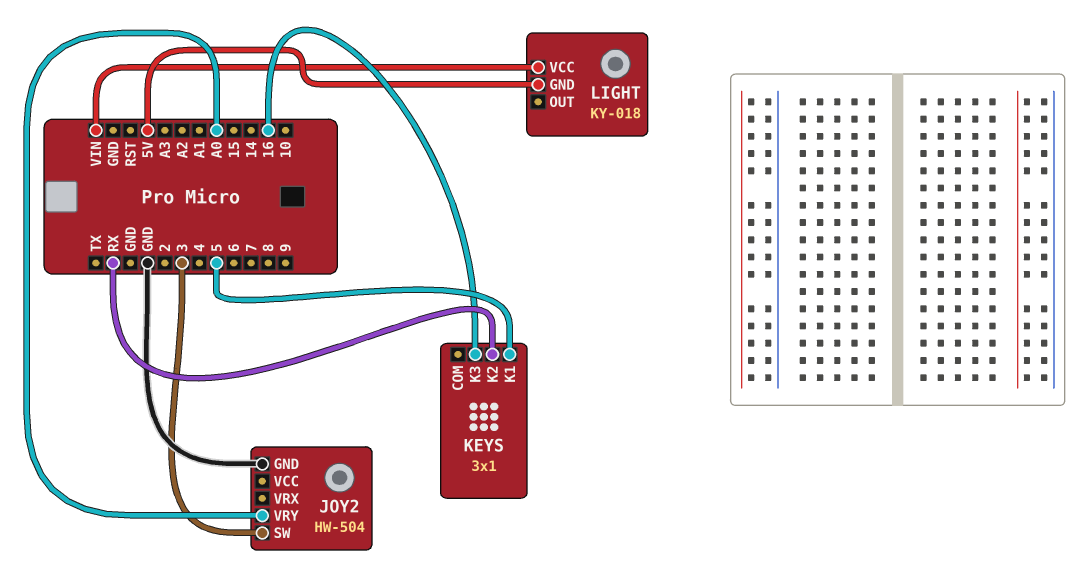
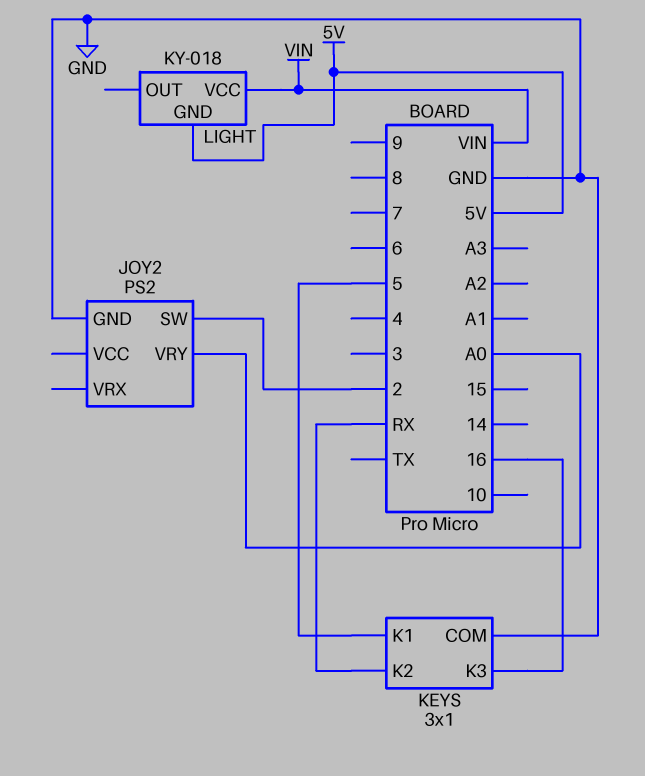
JOY2: HW-504 -> PS2
JOY2 pin SW: 3 -> 2
KEYS pin COM: none -> GND

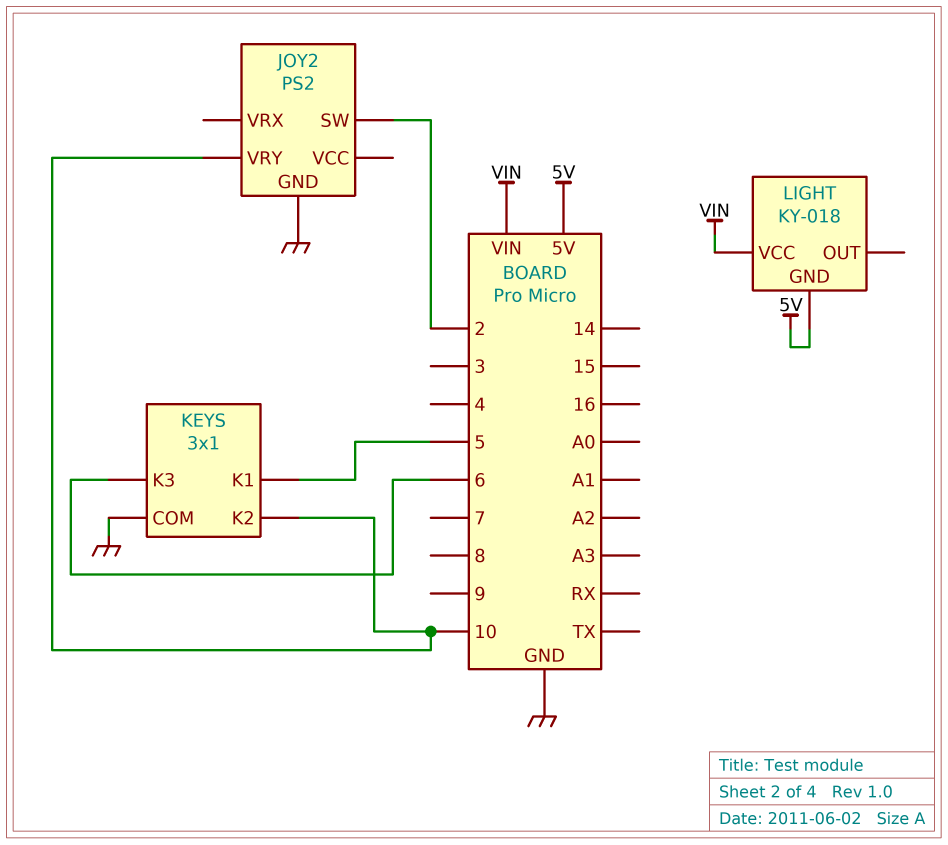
JOY2 pin VRY: A0 -> 10
KEYS pin K2: RX -> 10
KEYS pin K3: 16 -> 6

